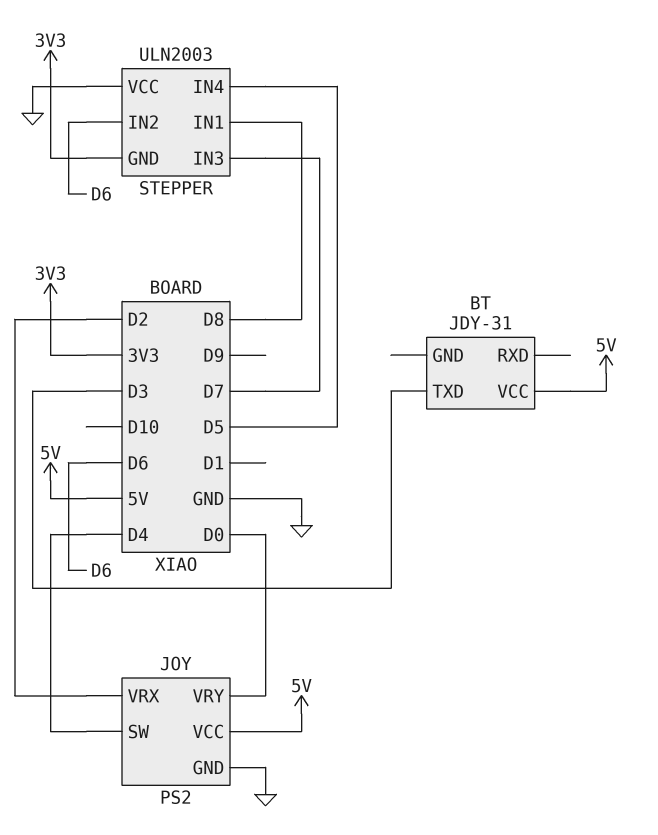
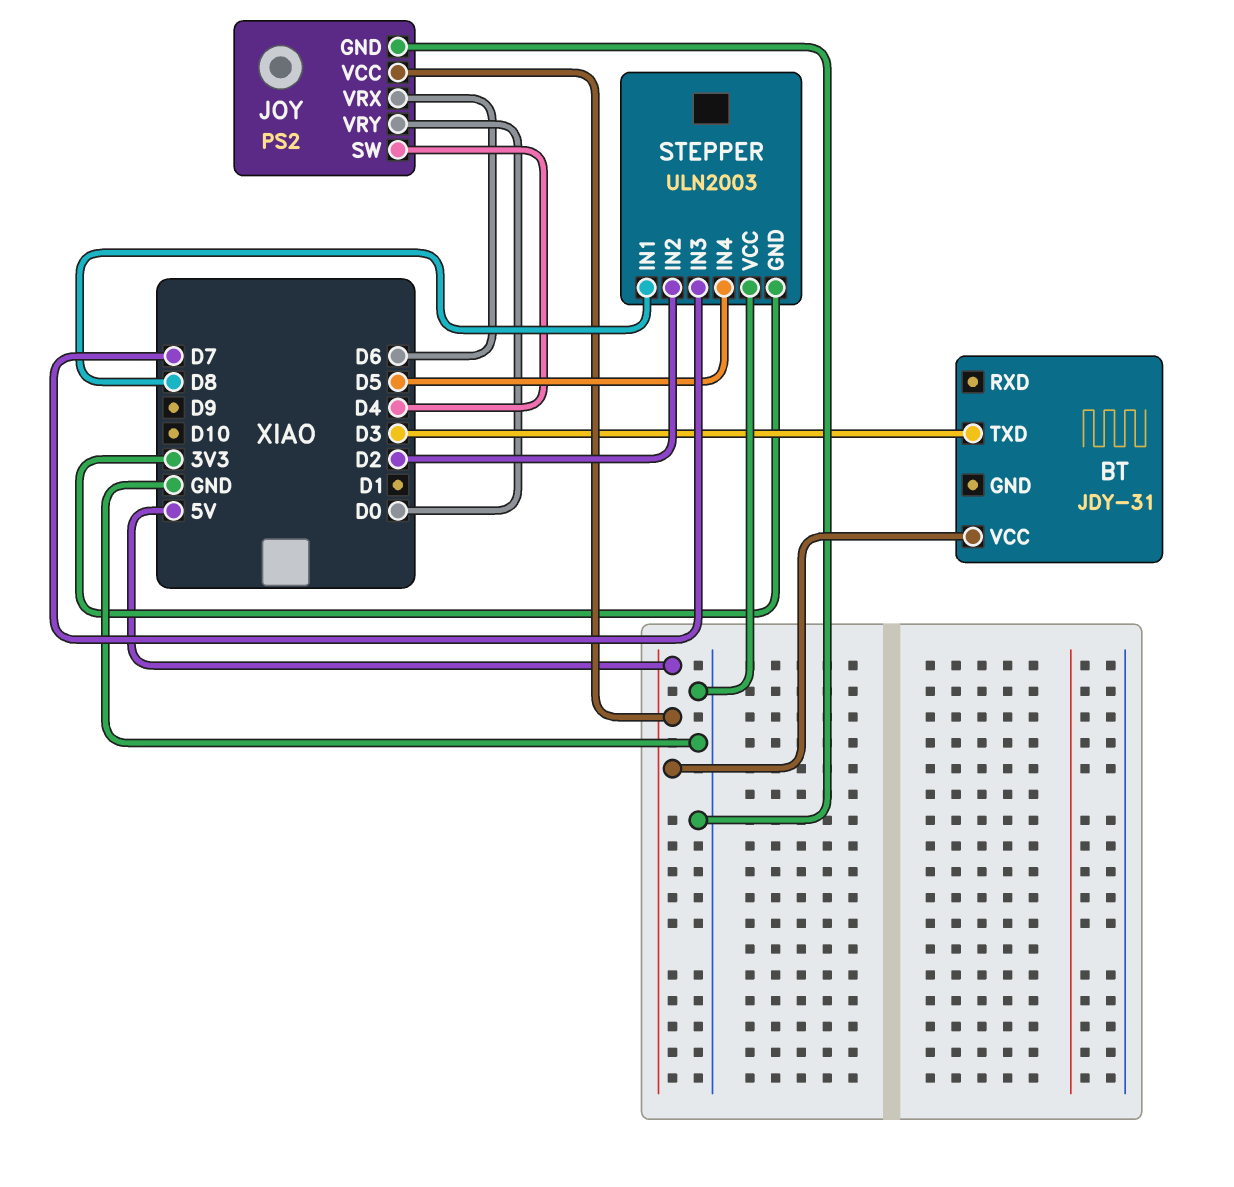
JOY pin VRX: D2 -> D6
STEPPER pin IN2: D6 -> D2

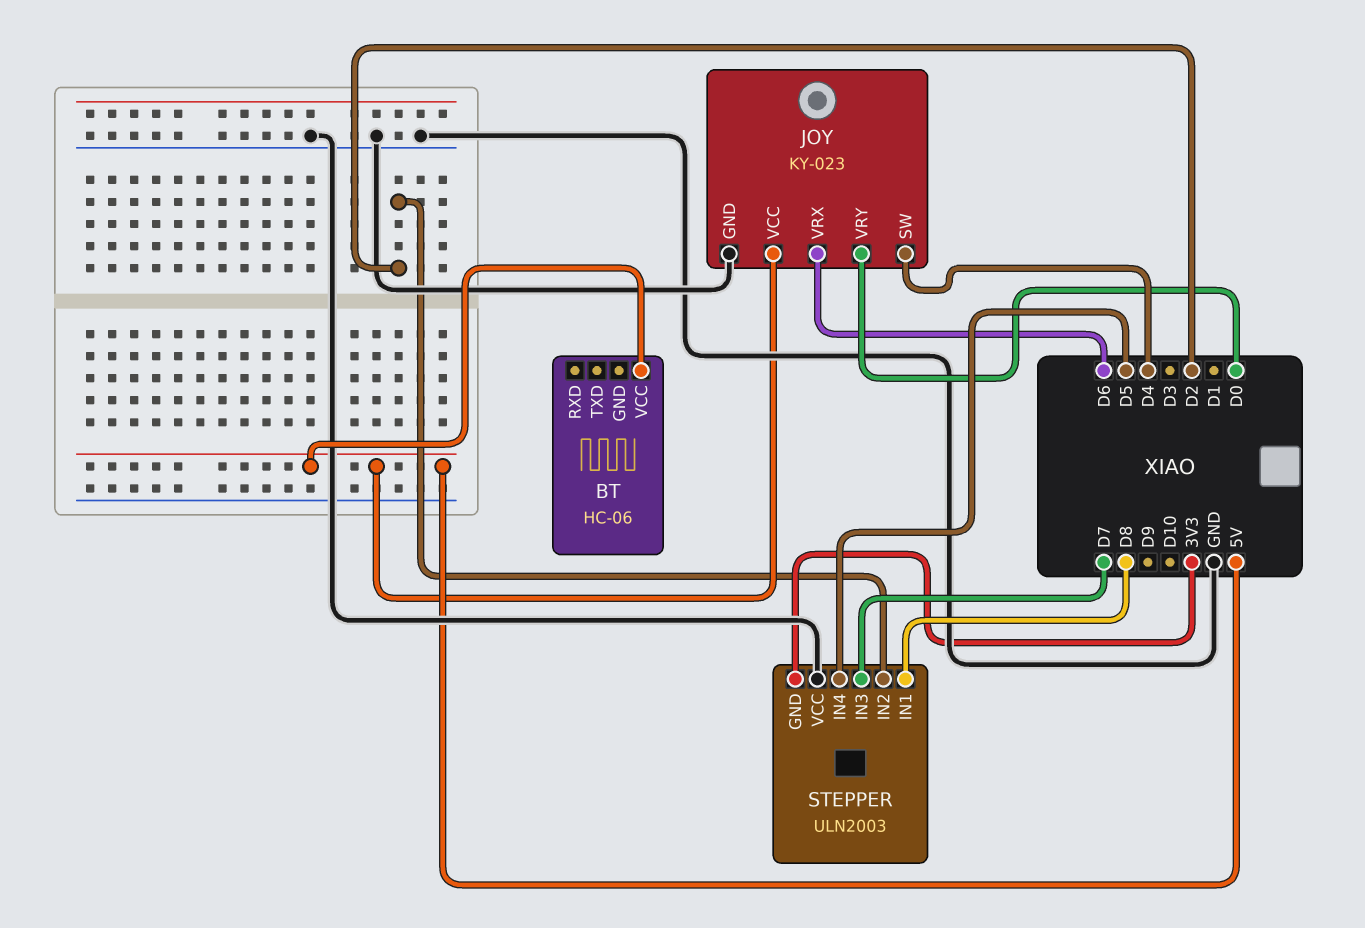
BT: JDY-31 -> HC-06
BT pin TXD: D3 -> none
JOY: PS2 -> KY-023

